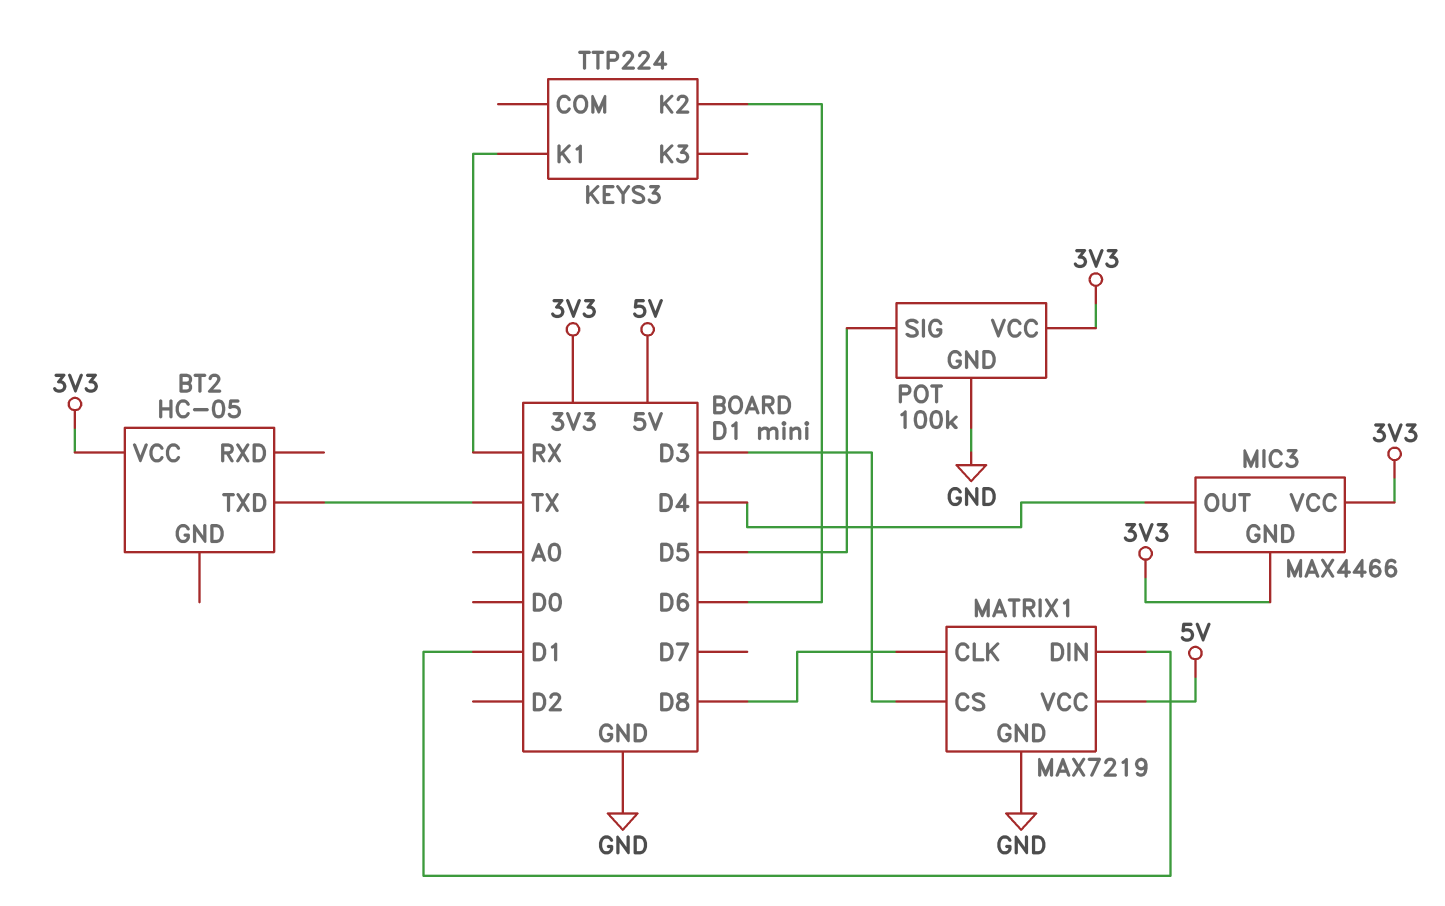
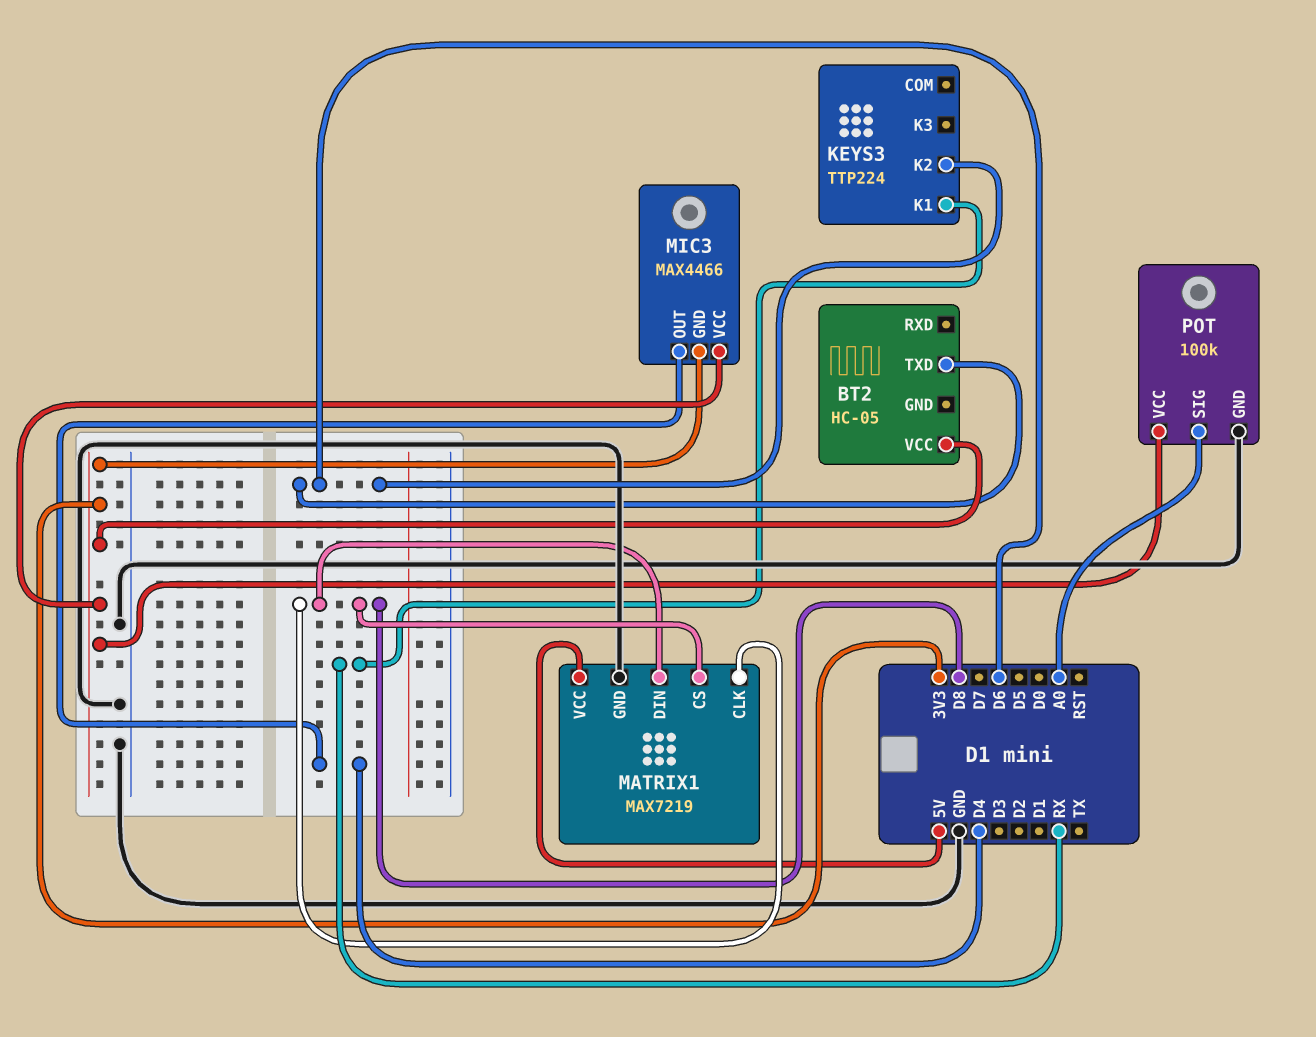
BT2 pin TXD: TX -> D6
MATRIX1 pin CS: D3 -> D8
MATRIX1 pin DIN: D1 -> D8
POT pin SIG: D5 -> A0

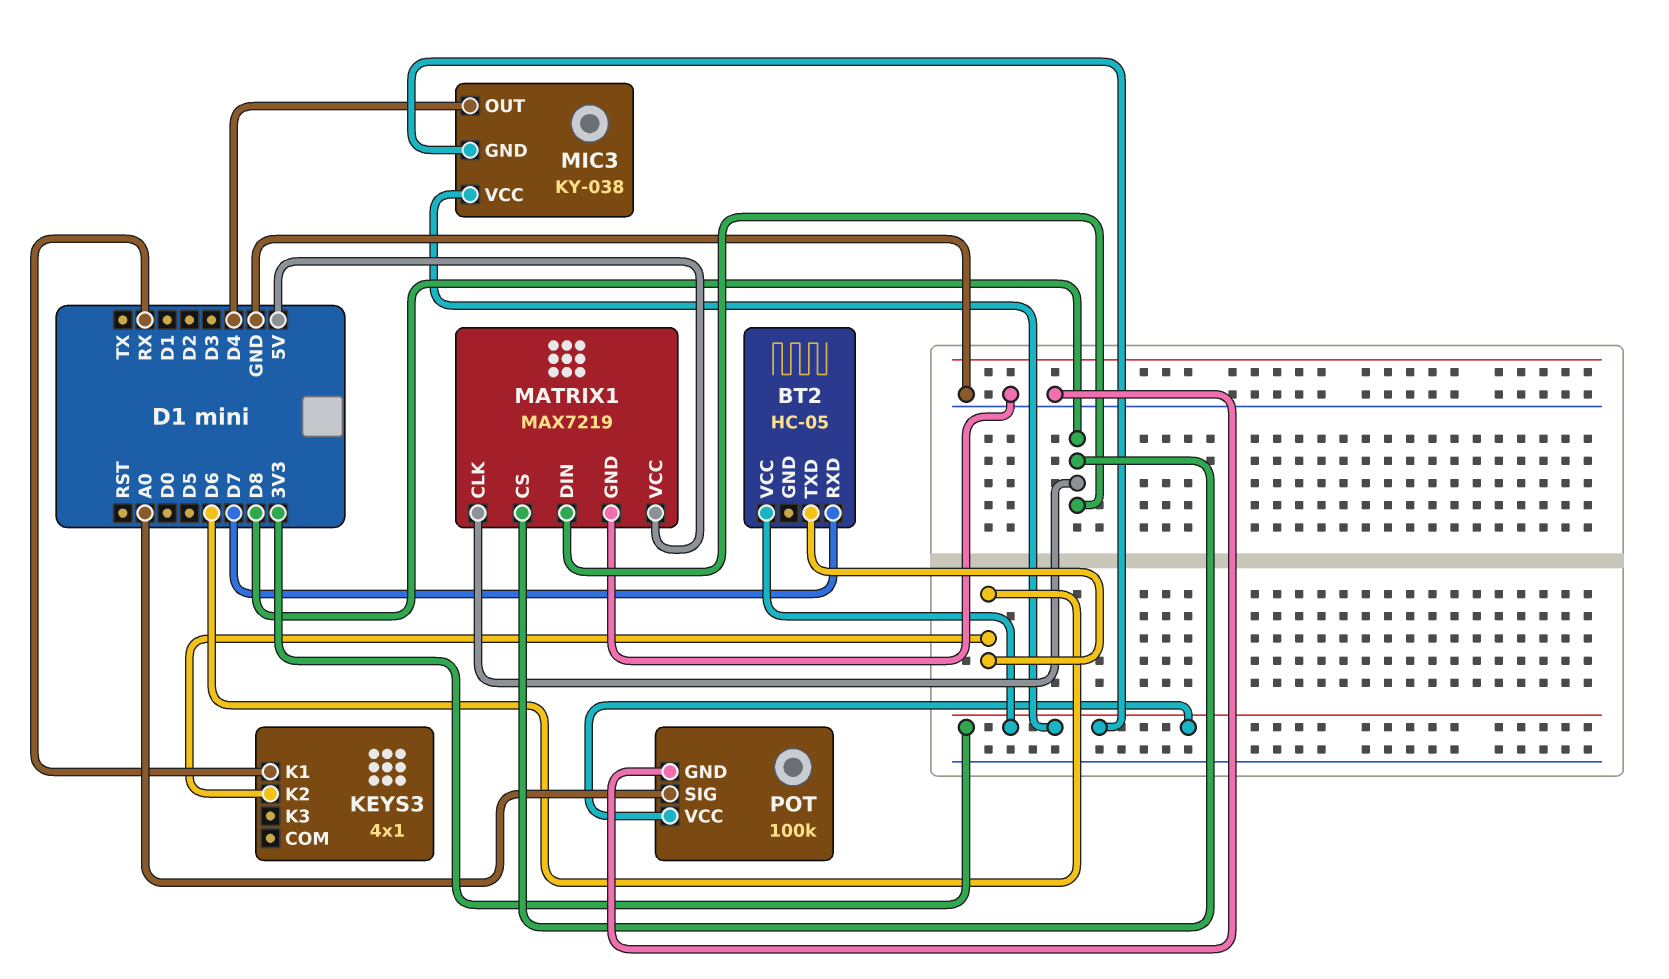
BT2 pin RXD: none -> D7
KEYS3: TTP224 -> 4x1
MIC3: MAX4466 -> KY-038

